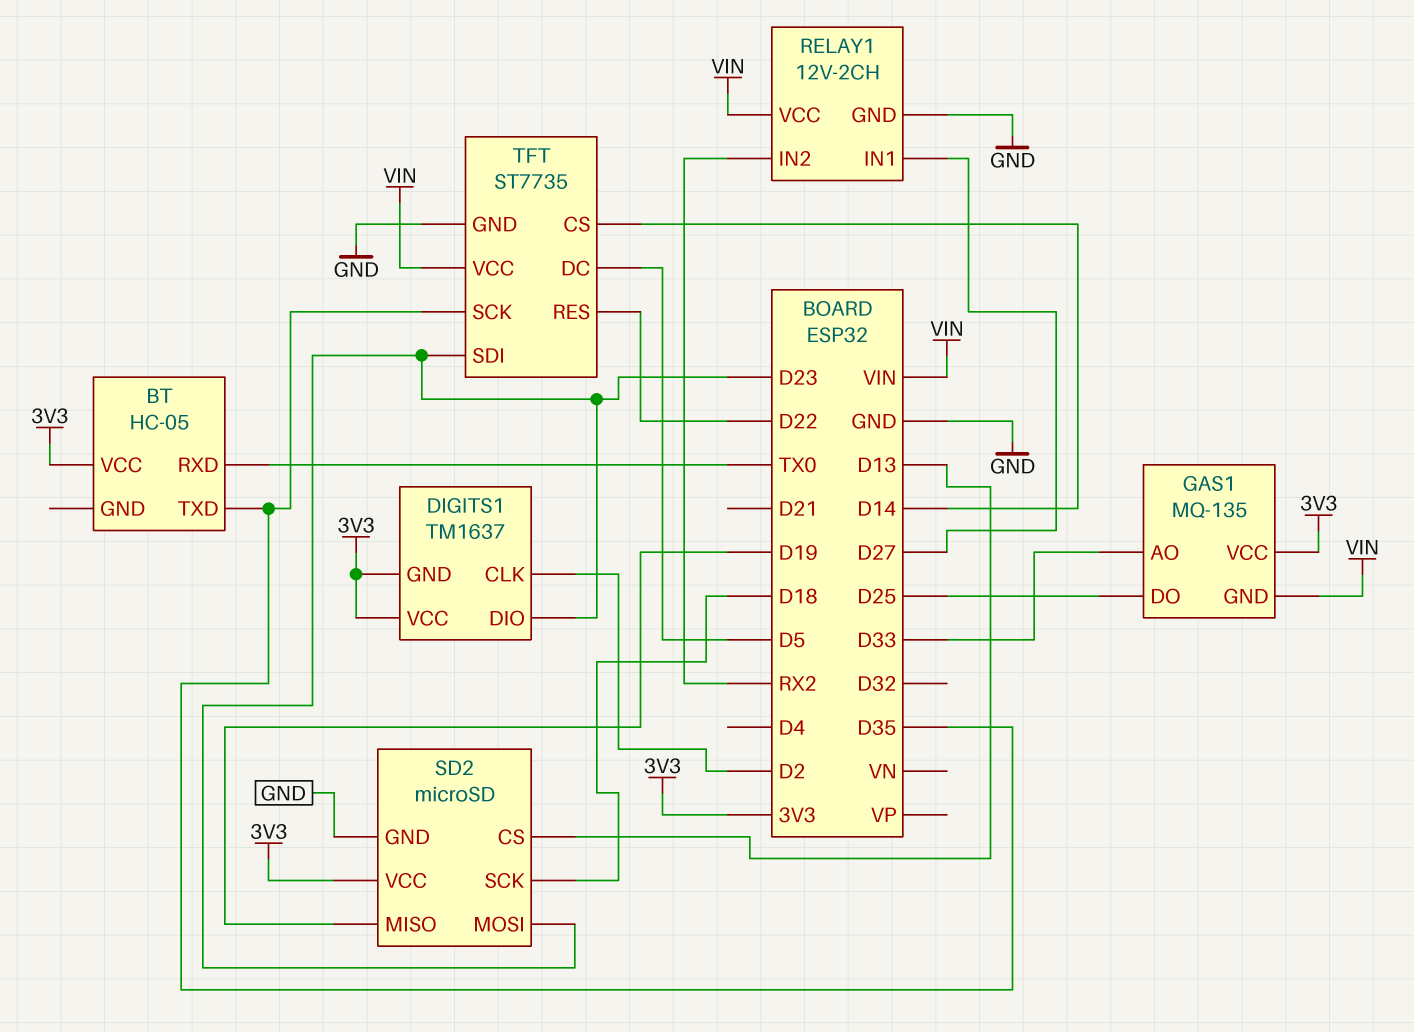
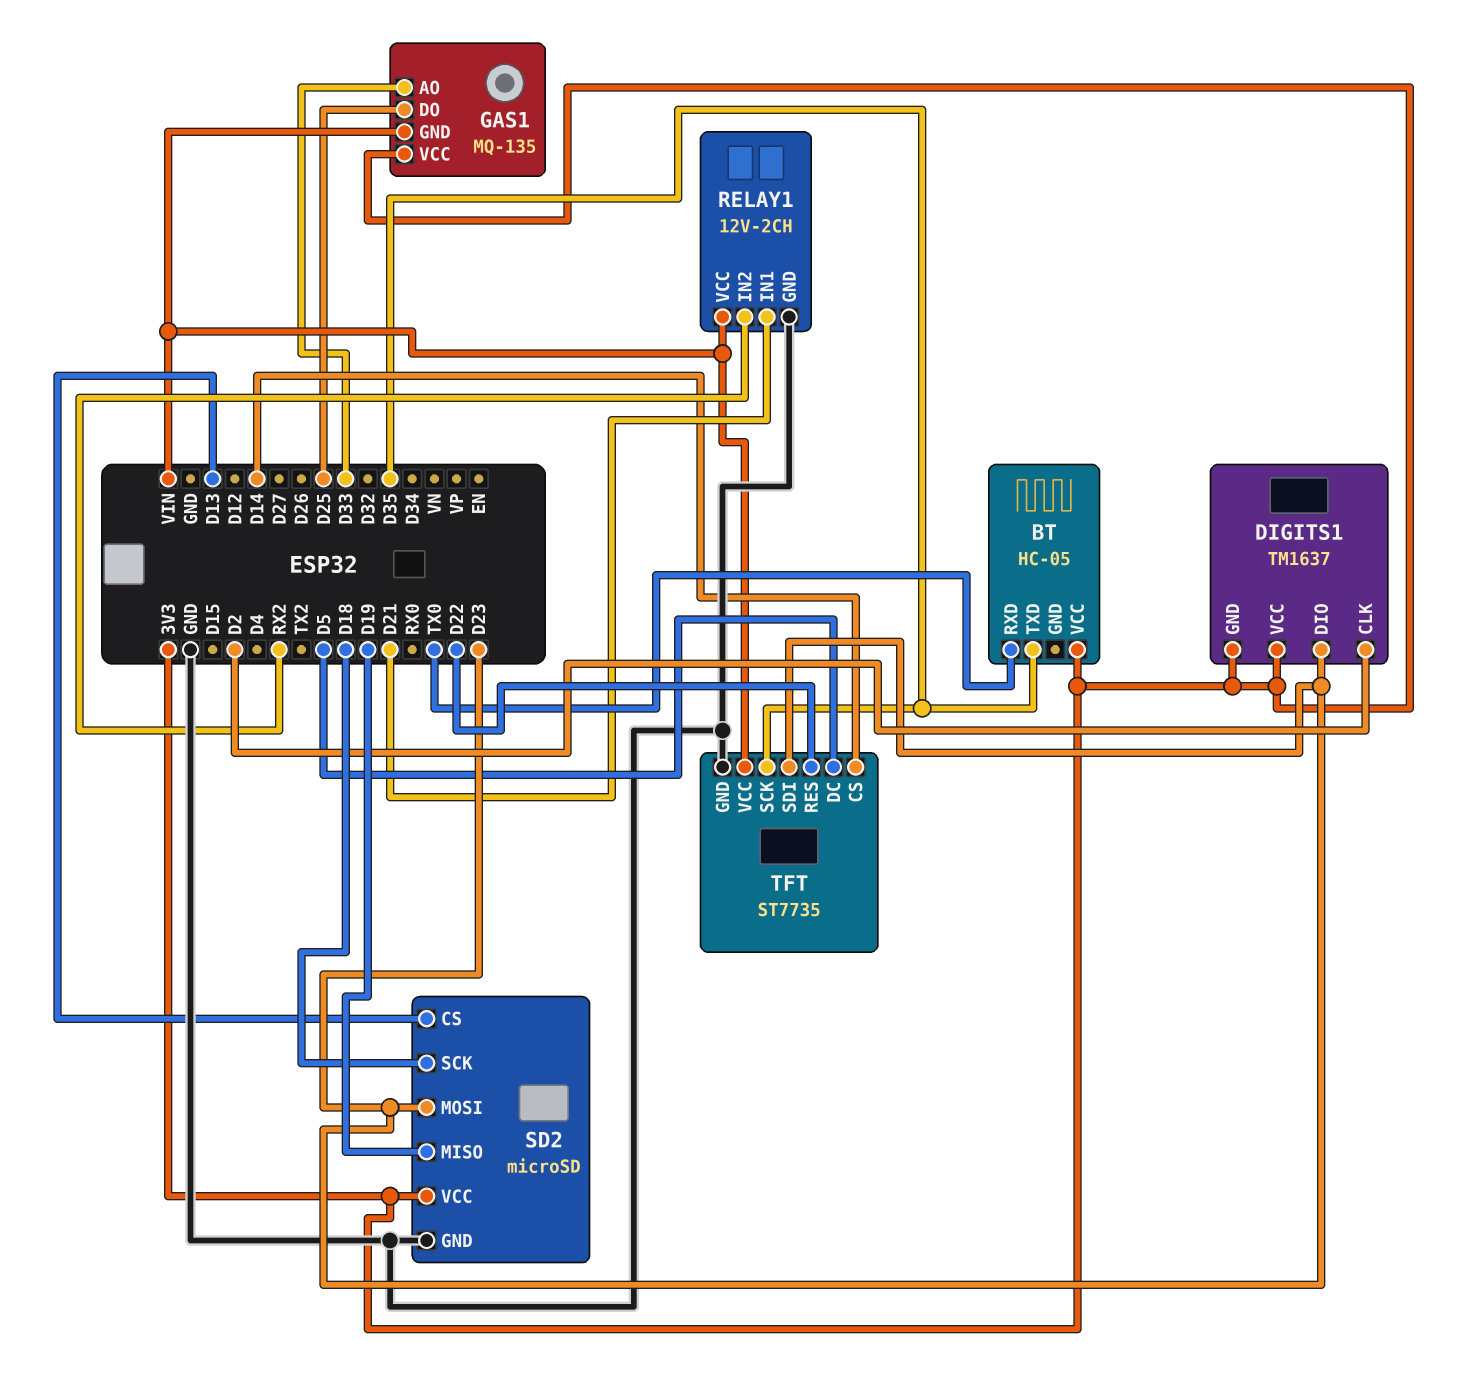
RELAY1 pin IN1: D27 -> D21

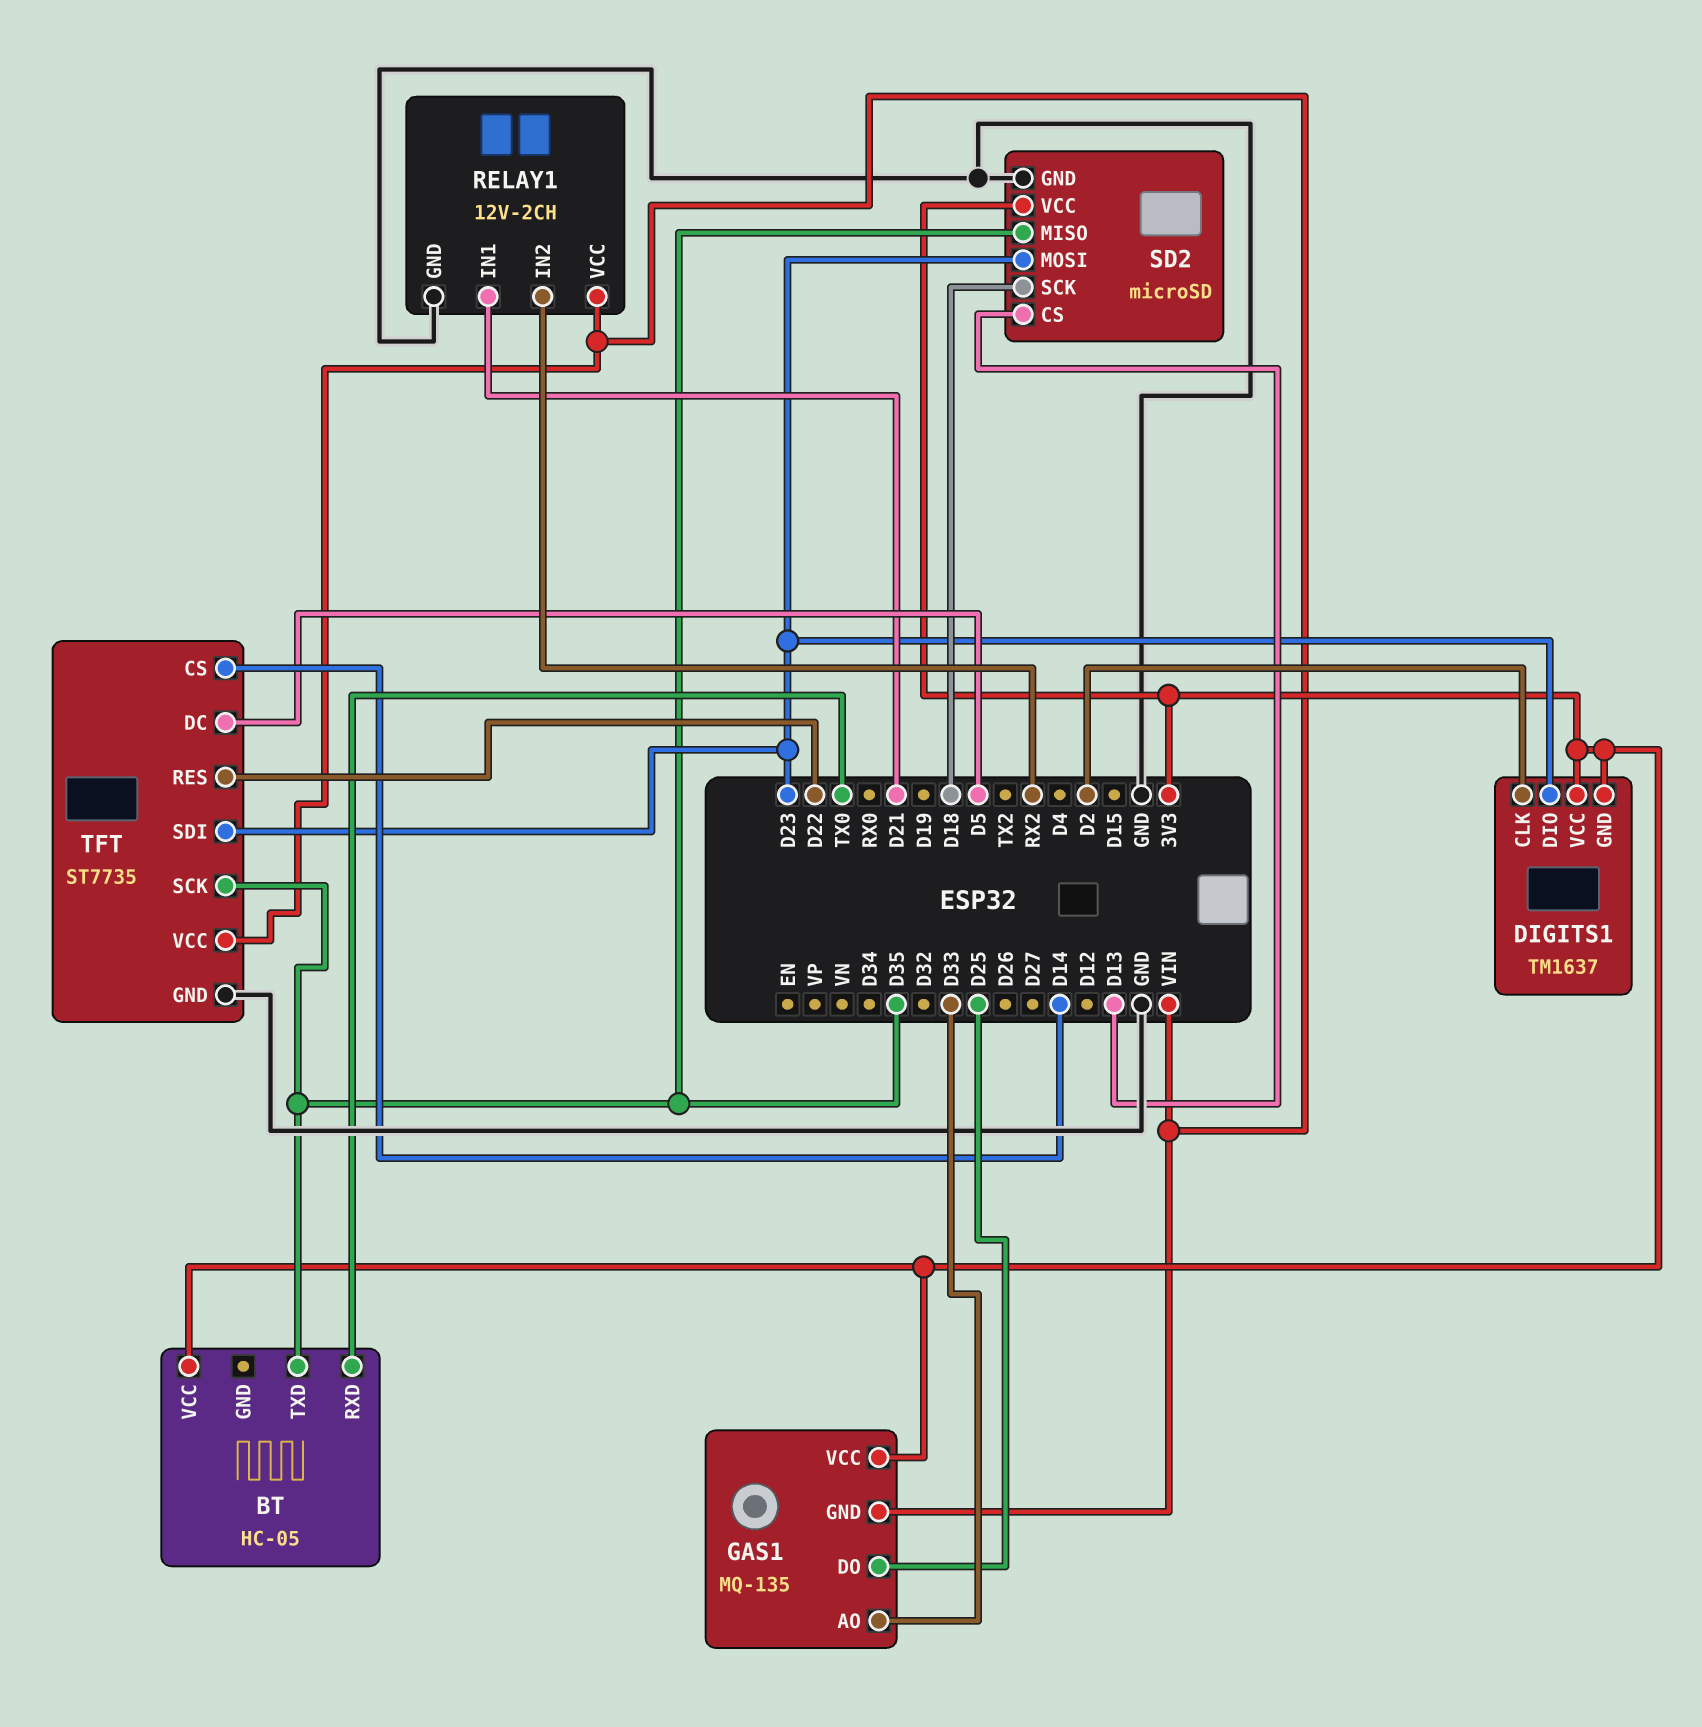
SD2 pin MISO: D19 -> D35

